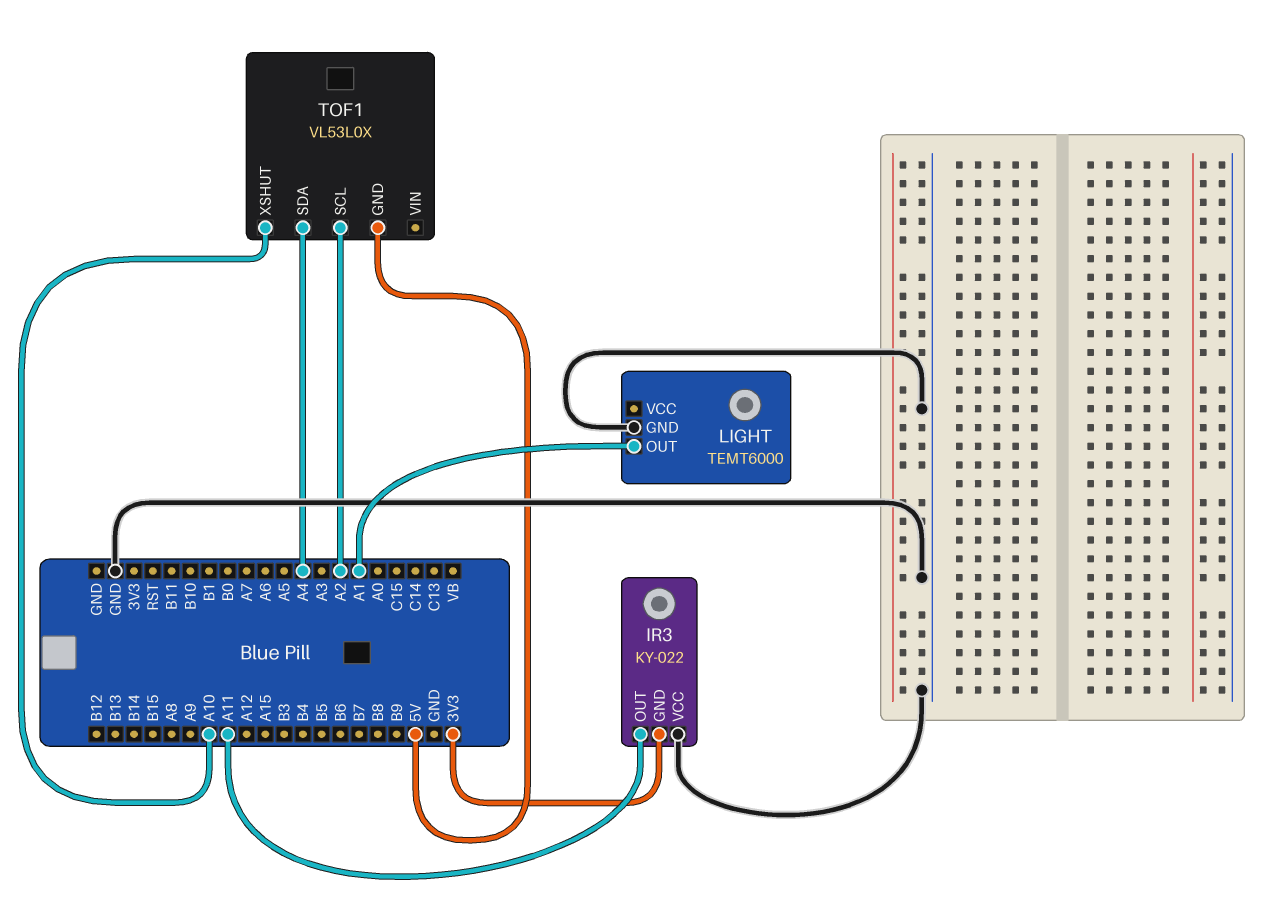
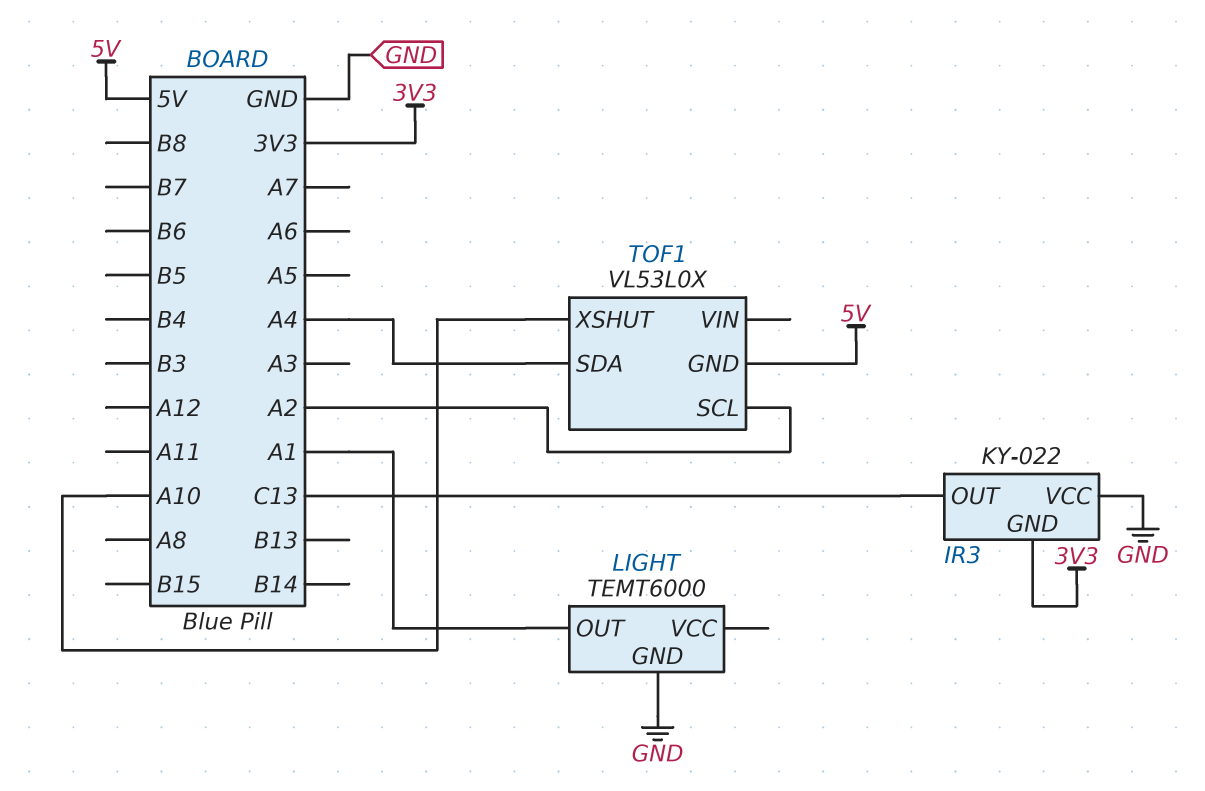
IR3 pin OUT: A11 -> C13

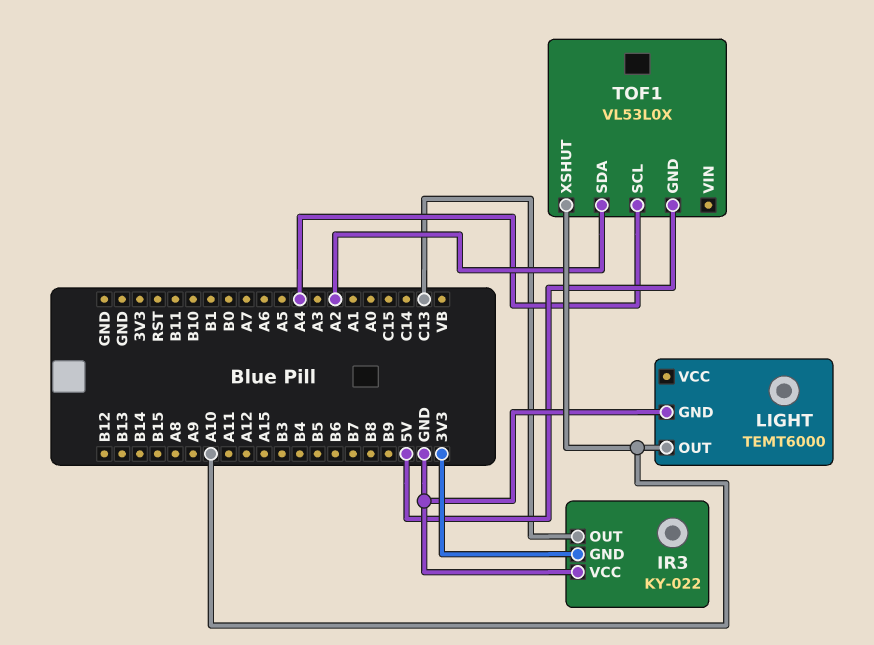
LIGHT pin OUT: A1 -> A10
TOF1 pin SCL: A2 -> A4
TOF1 pin SDA: A4 -> A2

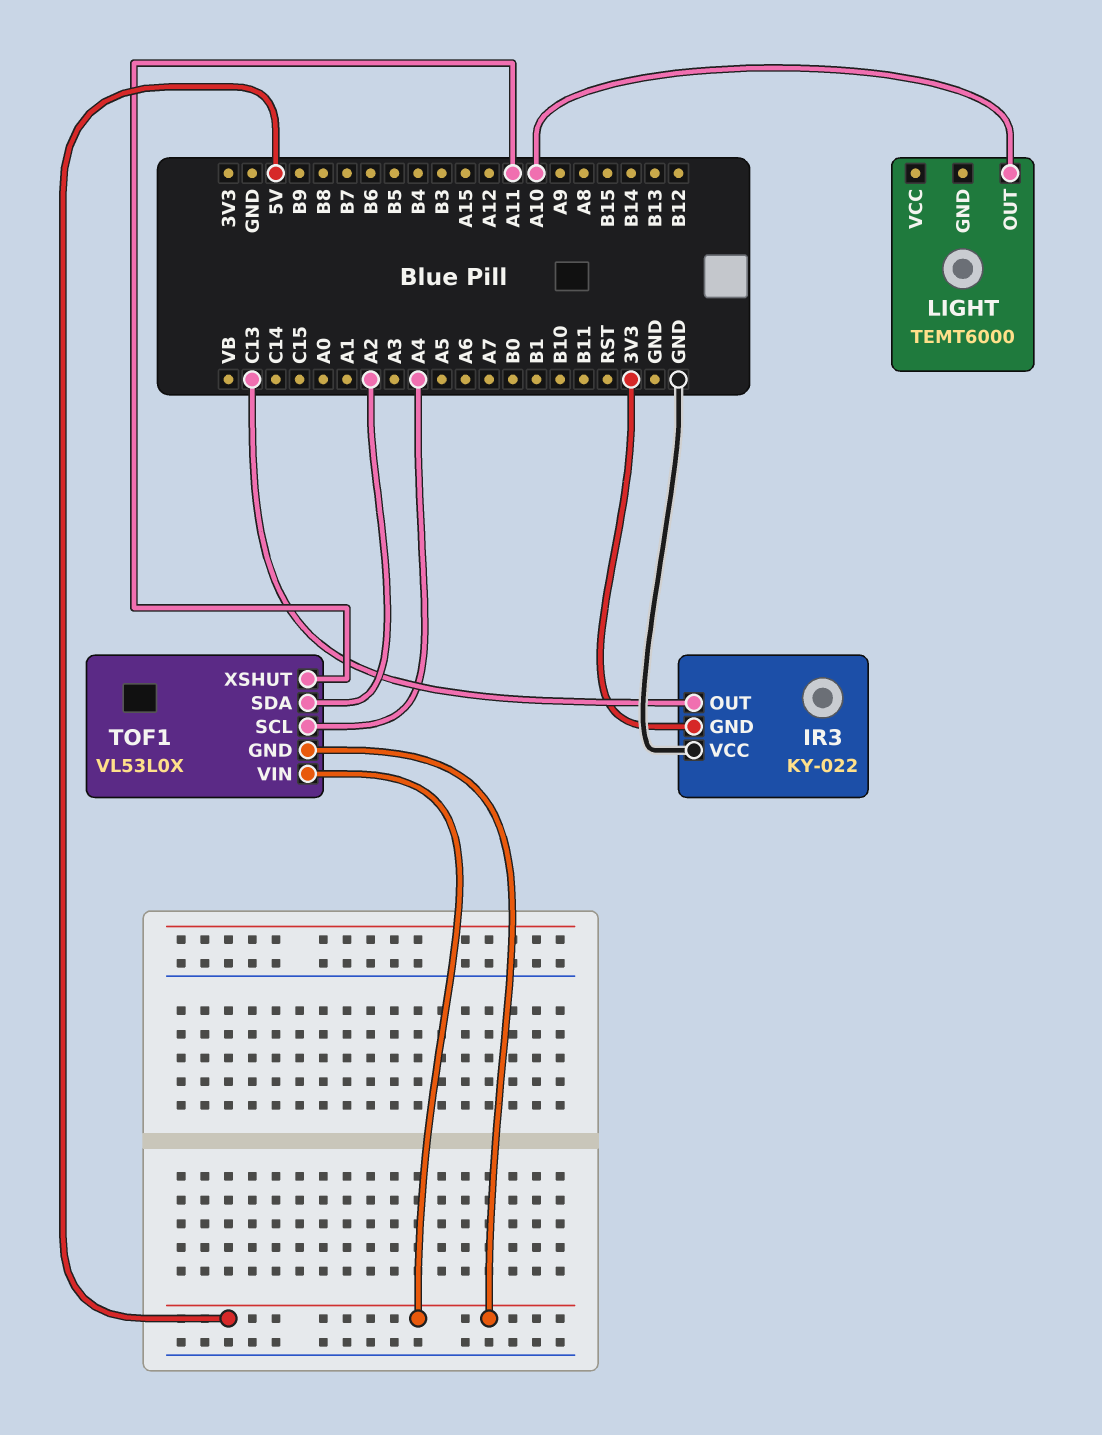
LIGHT pin GND: GND -> none
TOF1 pin VIN: none -> 5V
TOF1 pin XSHUT: A10 -> A11

